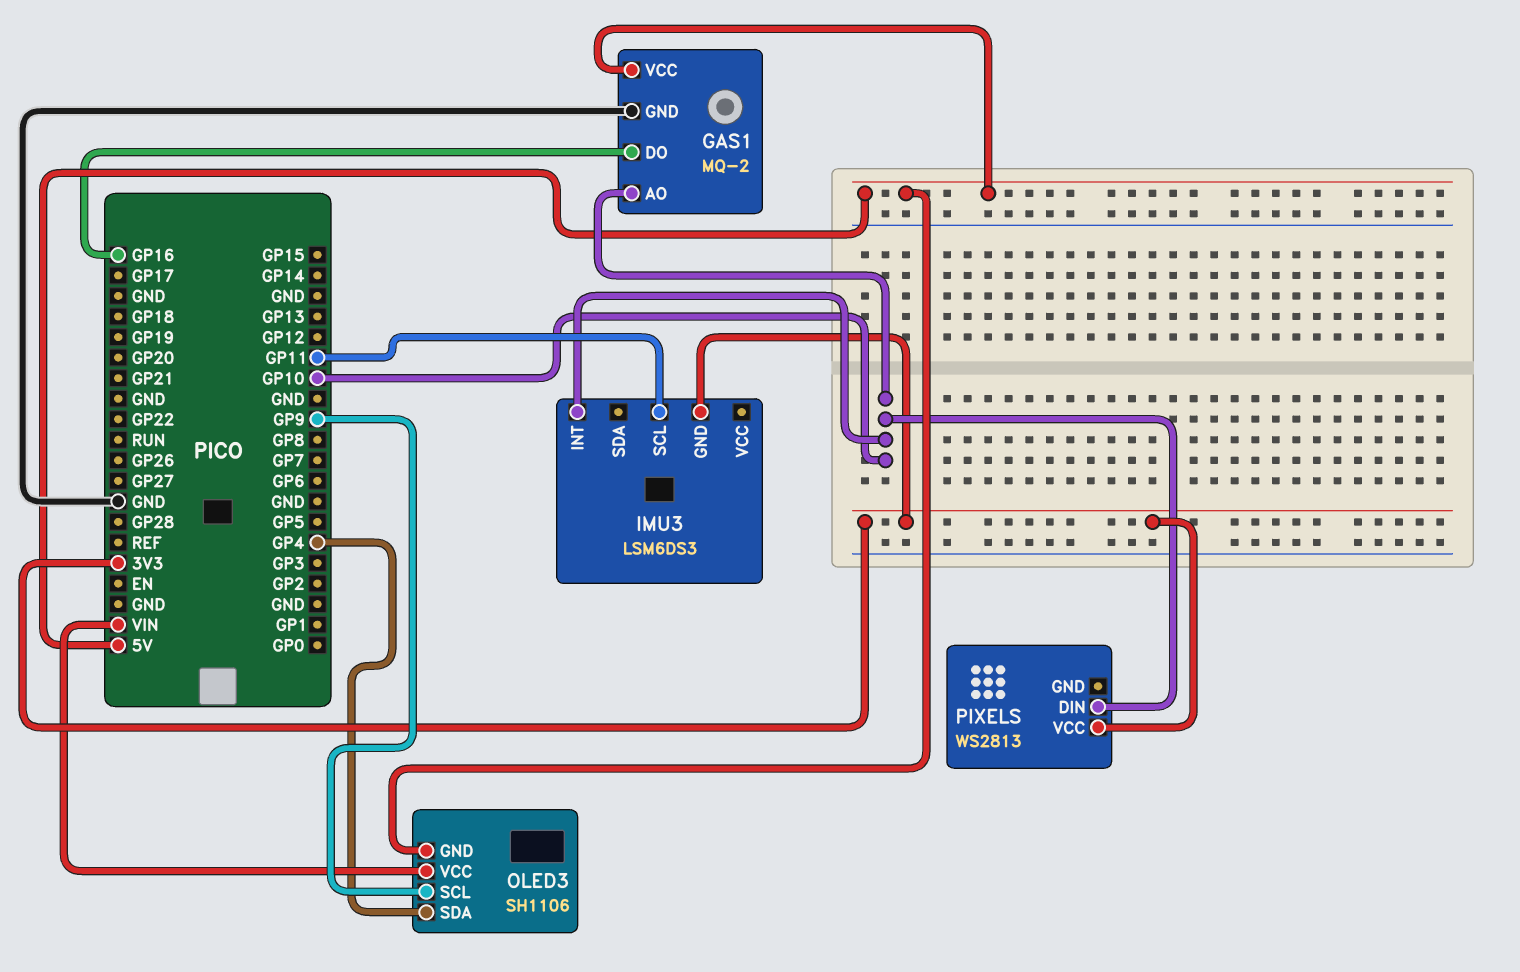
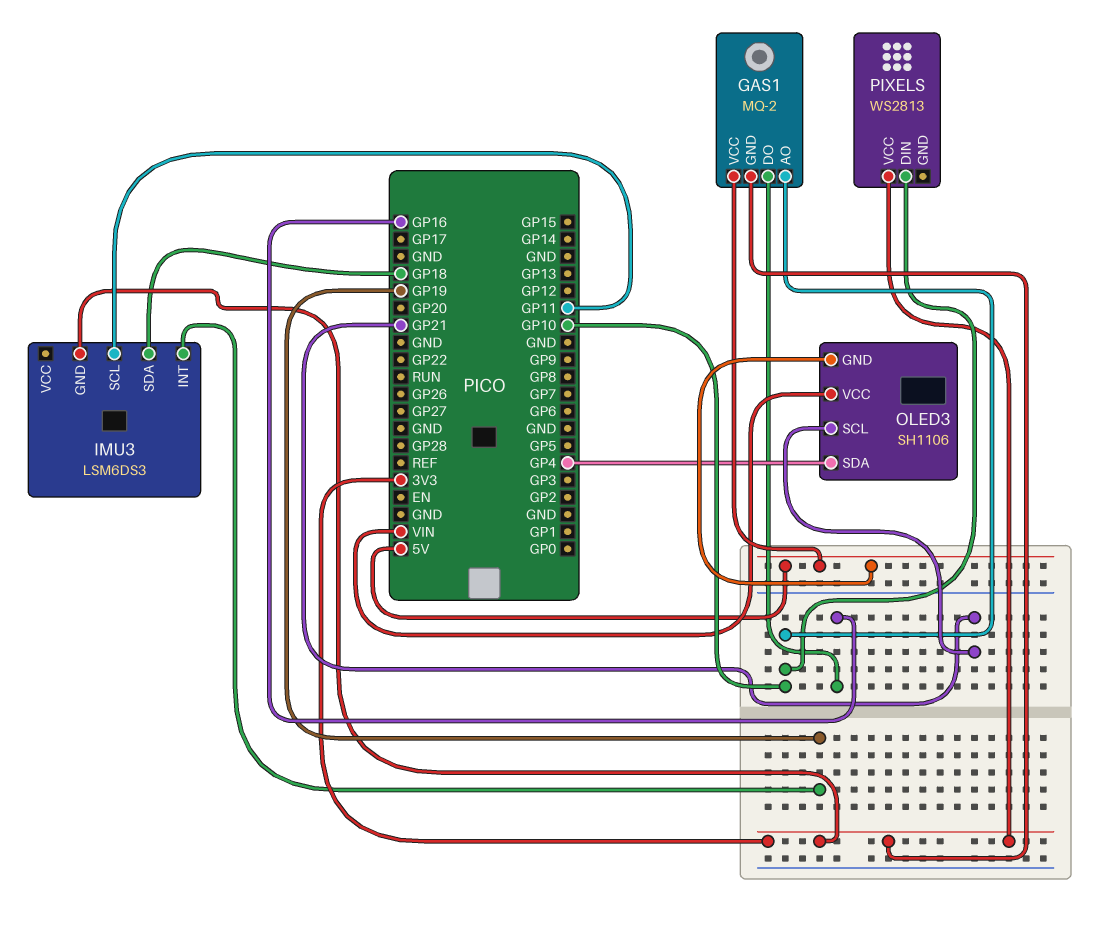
GAS1 pin GND: GND -> 3V3
IMU3 pin INT: GP10 -> GP19
IMU3 pin SDA: none -> GP18
OLED3 pin SCL: GP9 -> GP21

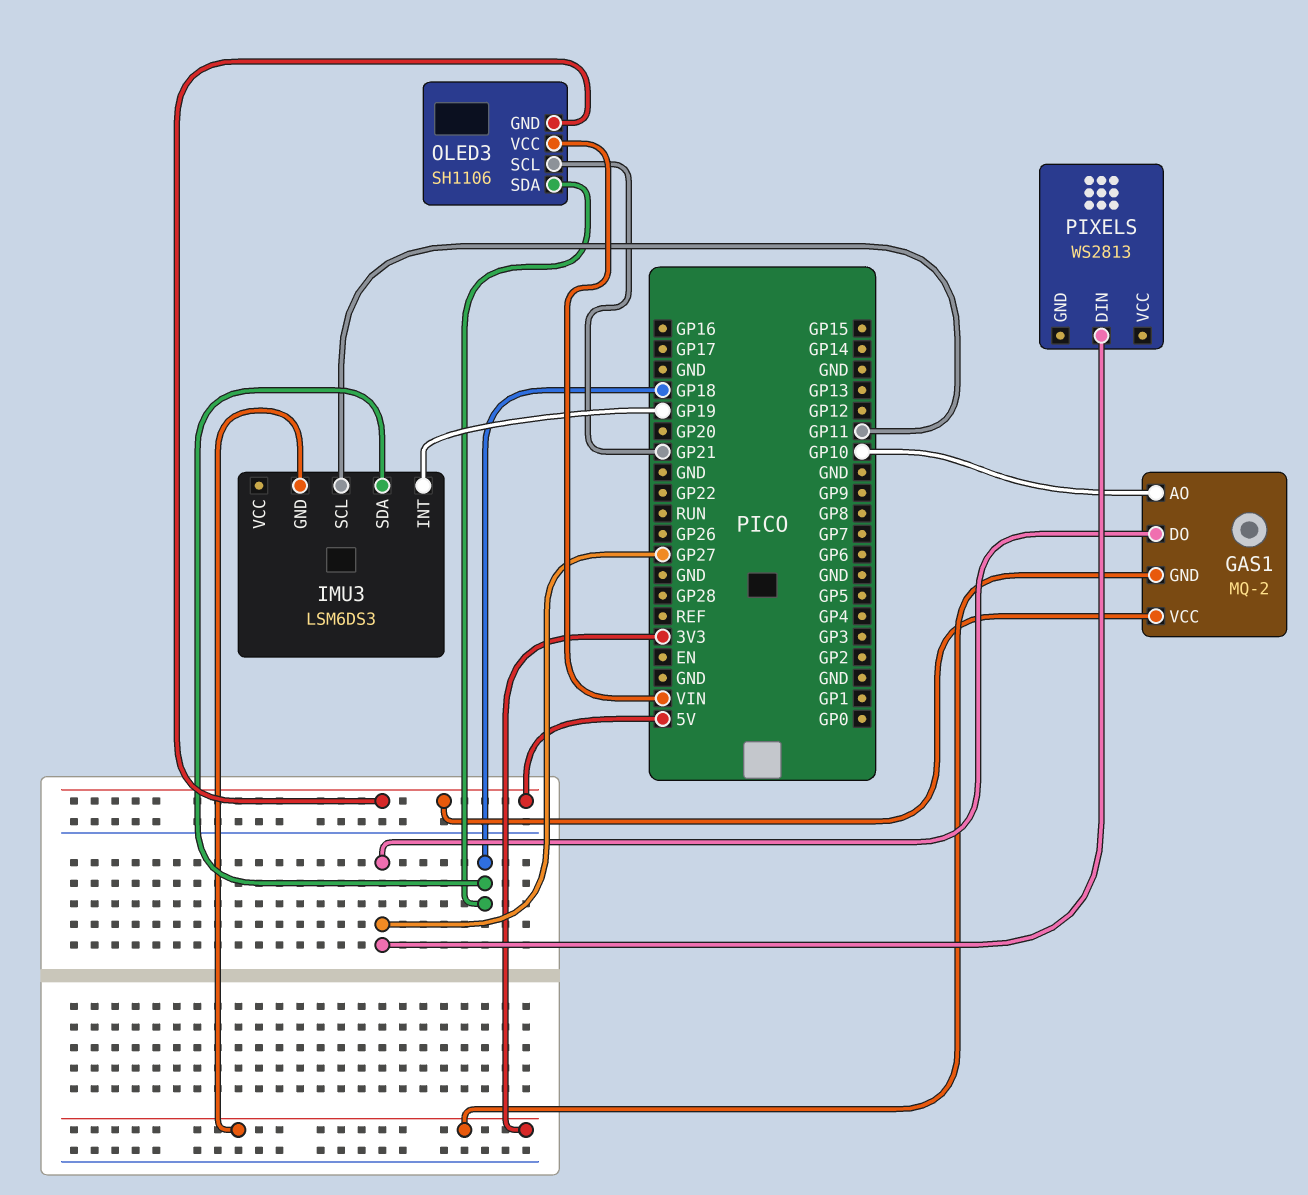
GAS1 pin DO: GP16 -> GP27
OLED3 pin SDA: GP4 -> GP18
PIXELS pin DIN: GP10 -> GP27
PIXELS pin VCC: 3V3 -> none

